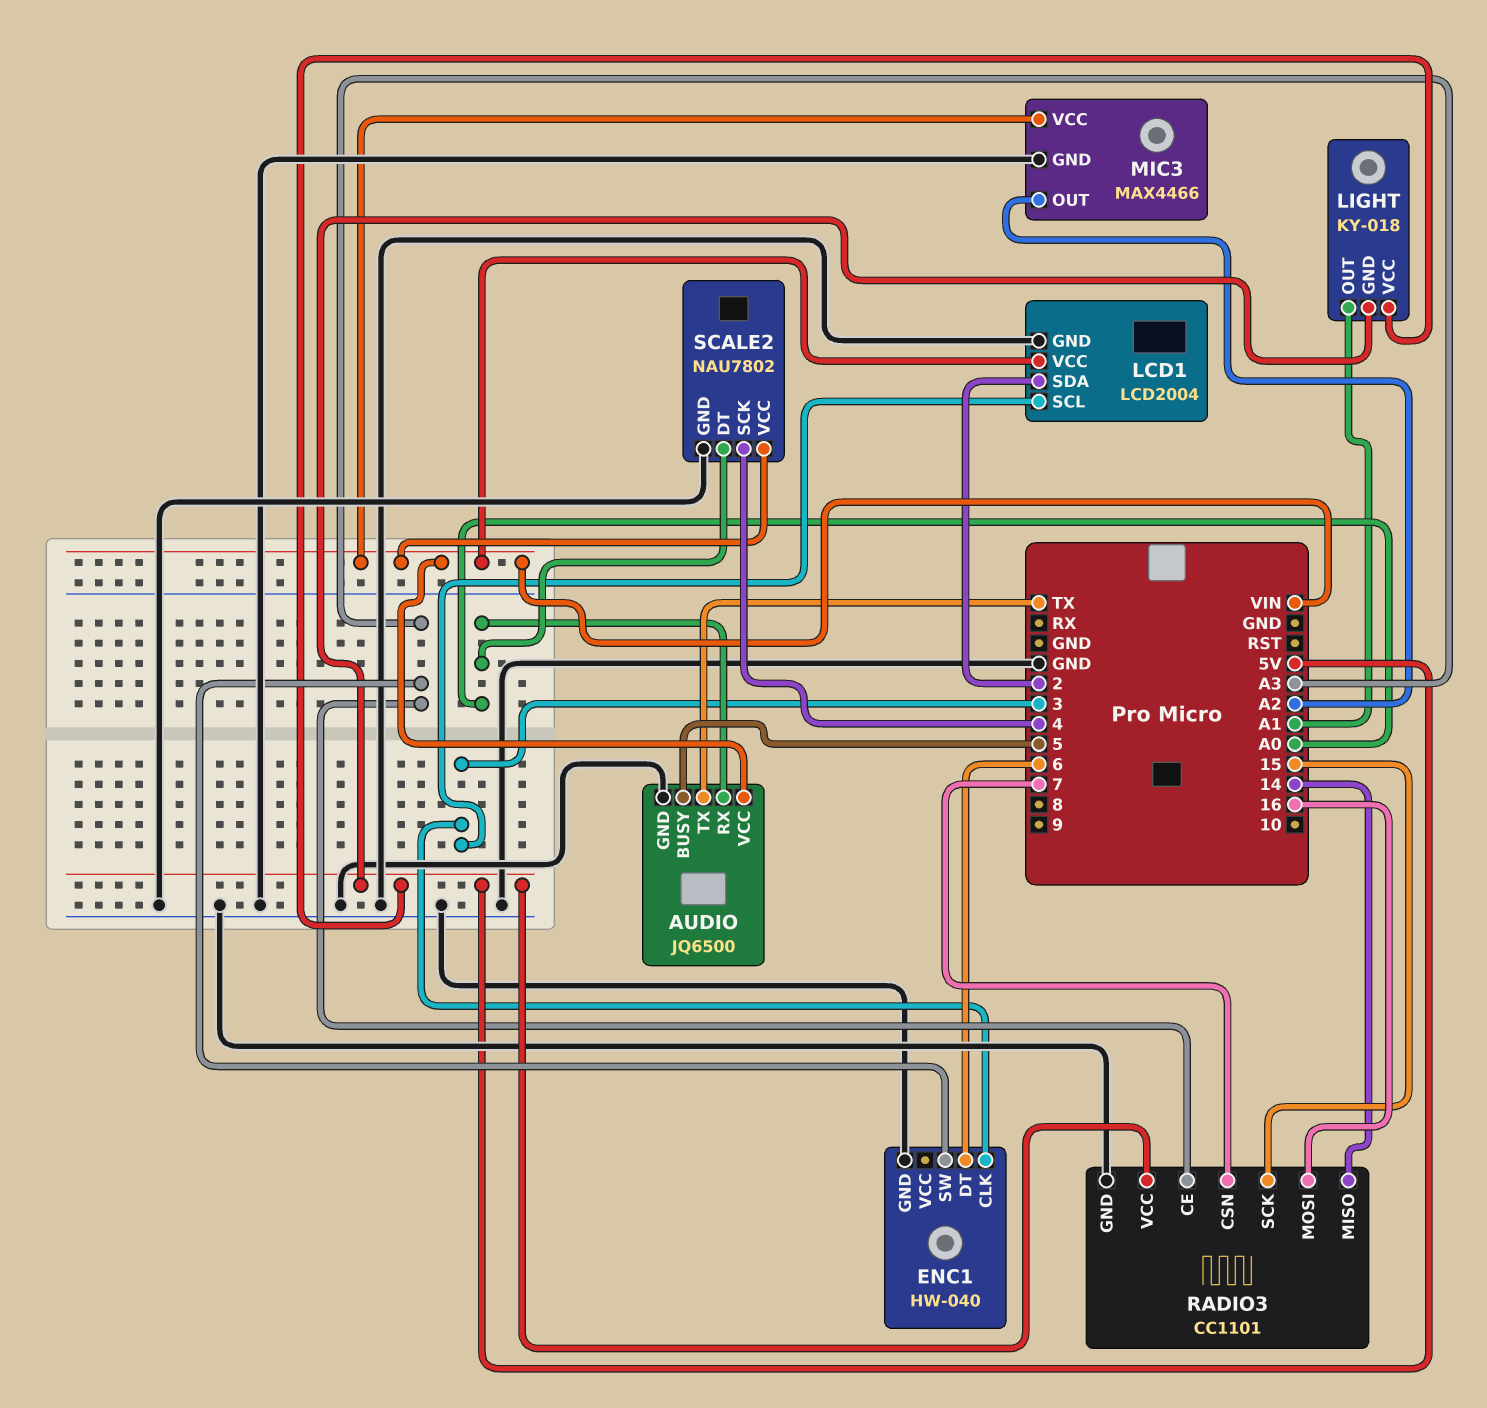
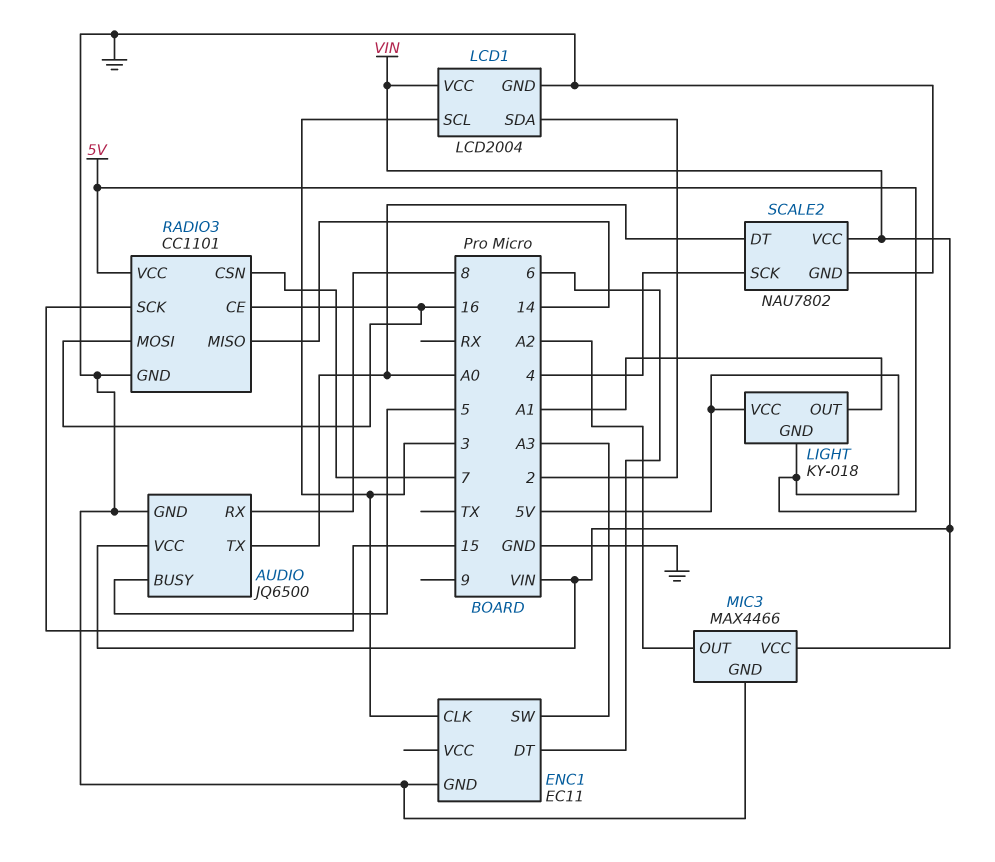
AUDIO pin RX: A0 -> 8
AUDIO pin TX: TX -> A0
ENC1: HW-040 -> EC11
RADIO3 pin CE: A3 -> 16

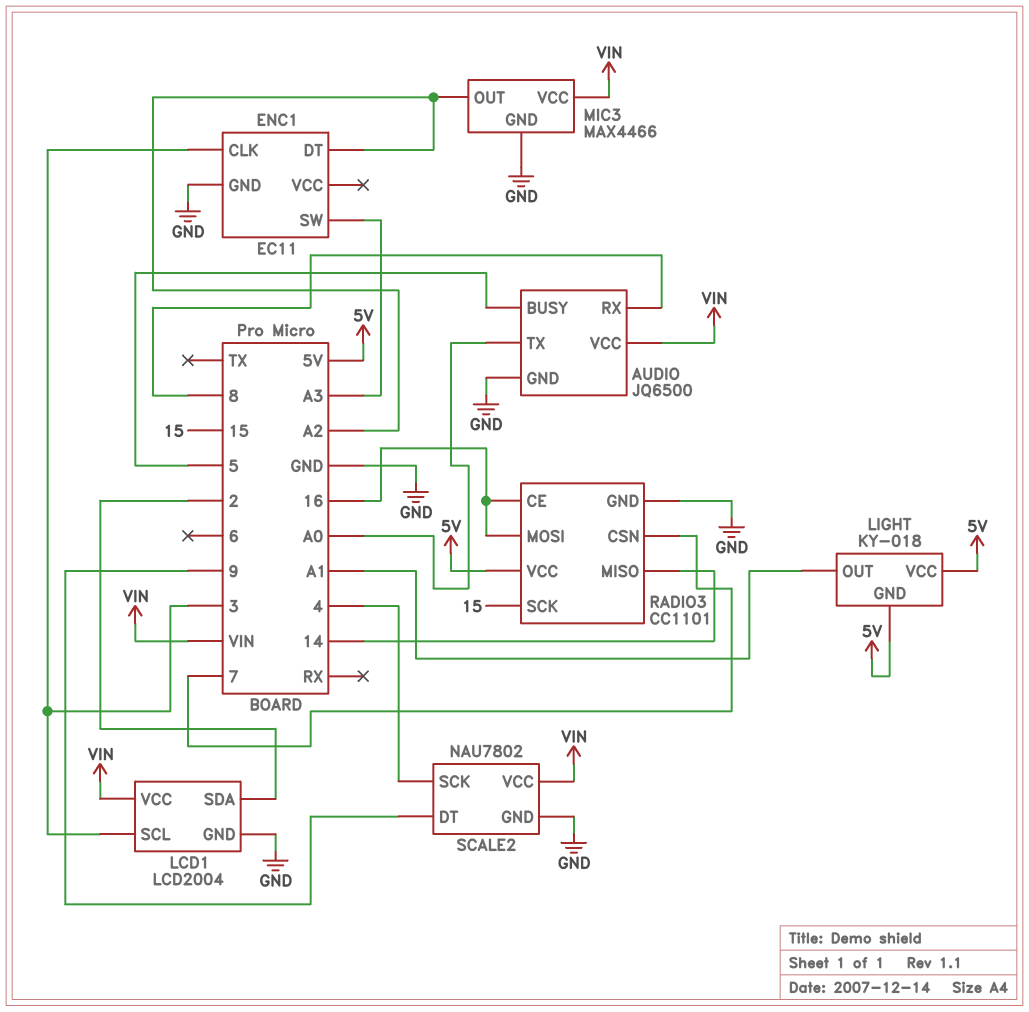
ENC1 pin DT: 6 -> A2
SCALE2 pin DT: A0 -> 9

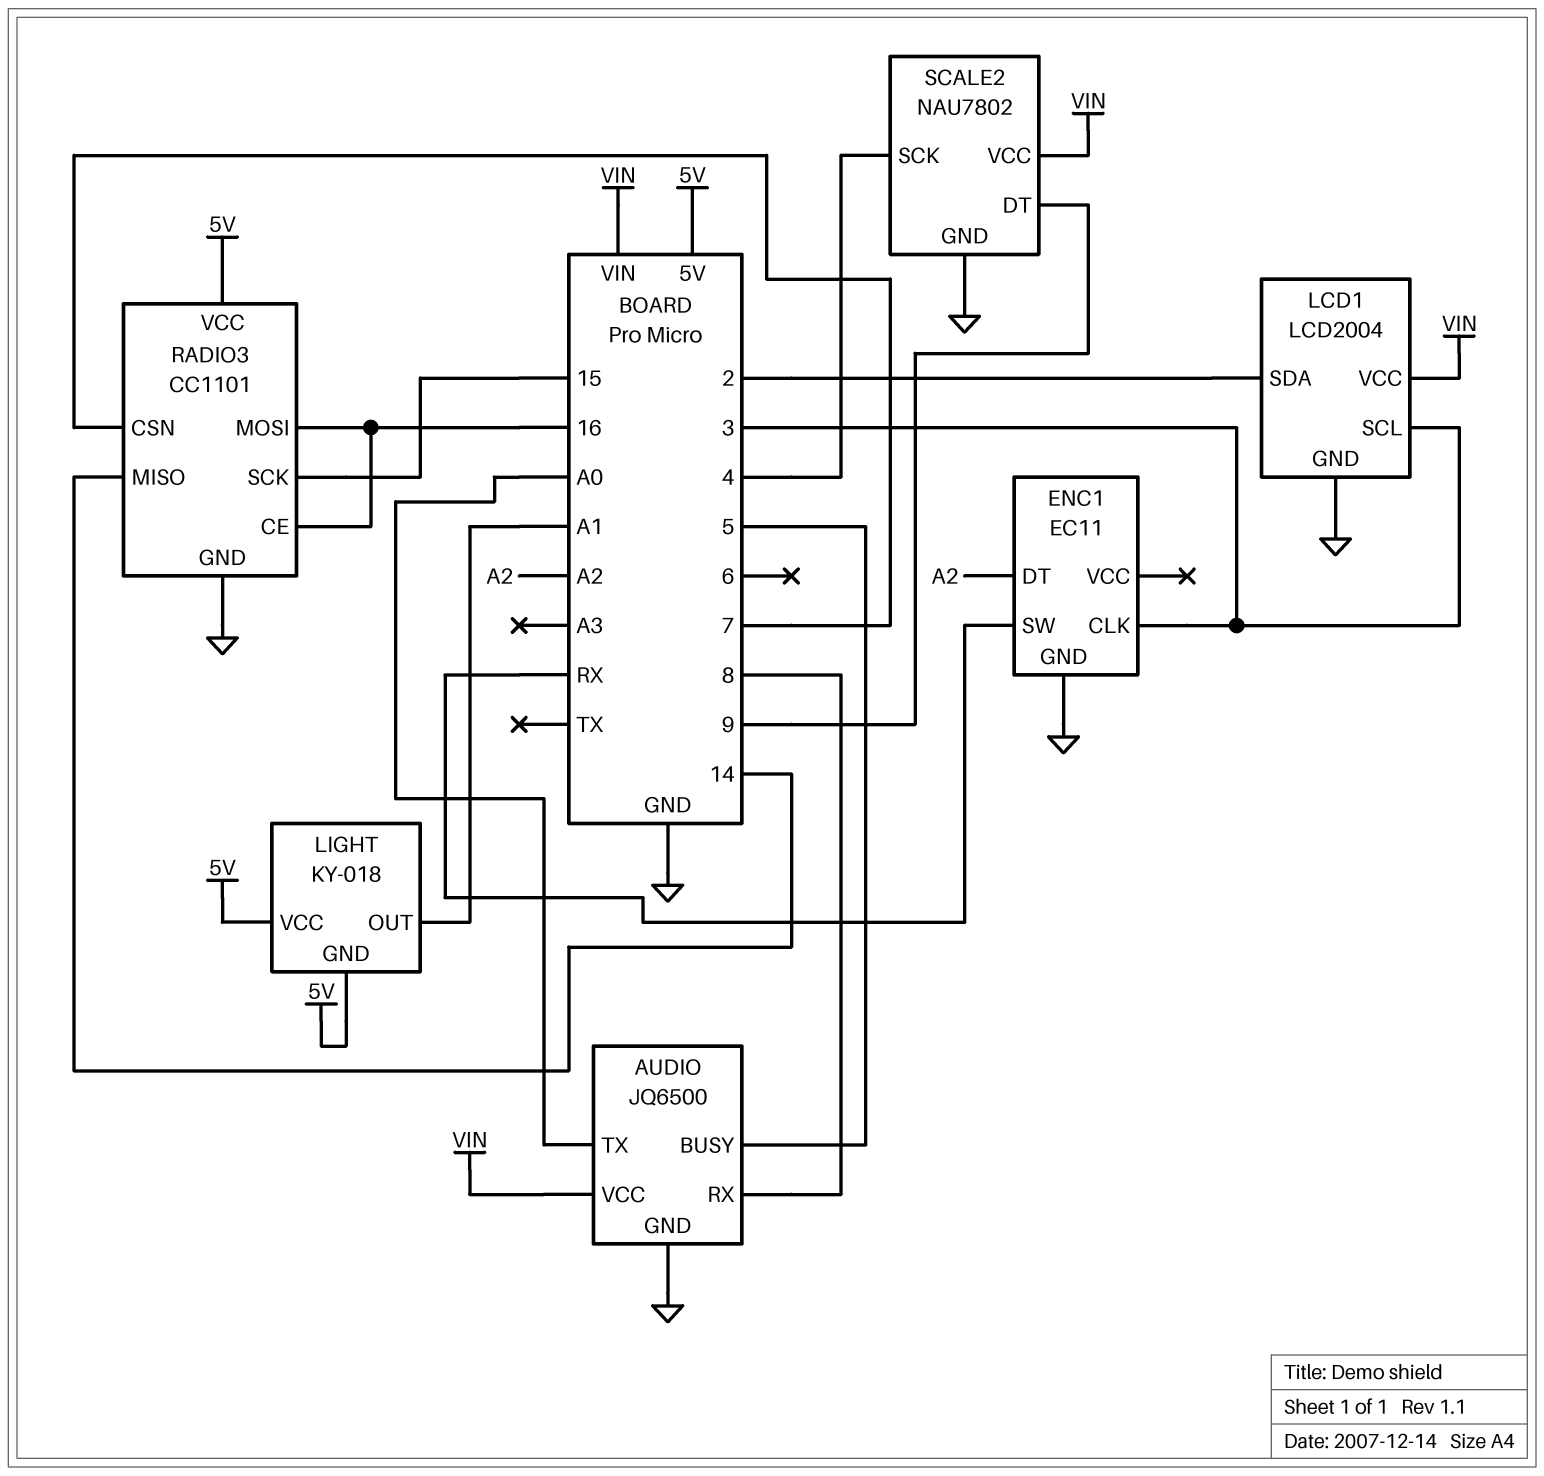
ENC1 pin SW: A3 -> RX
MIC3: MAX4466 -> none
MIC3 pin GND: GND -> none
MIC3 pin OUT: A2 -> none
MIC3 pin VCC: VIN -> none

